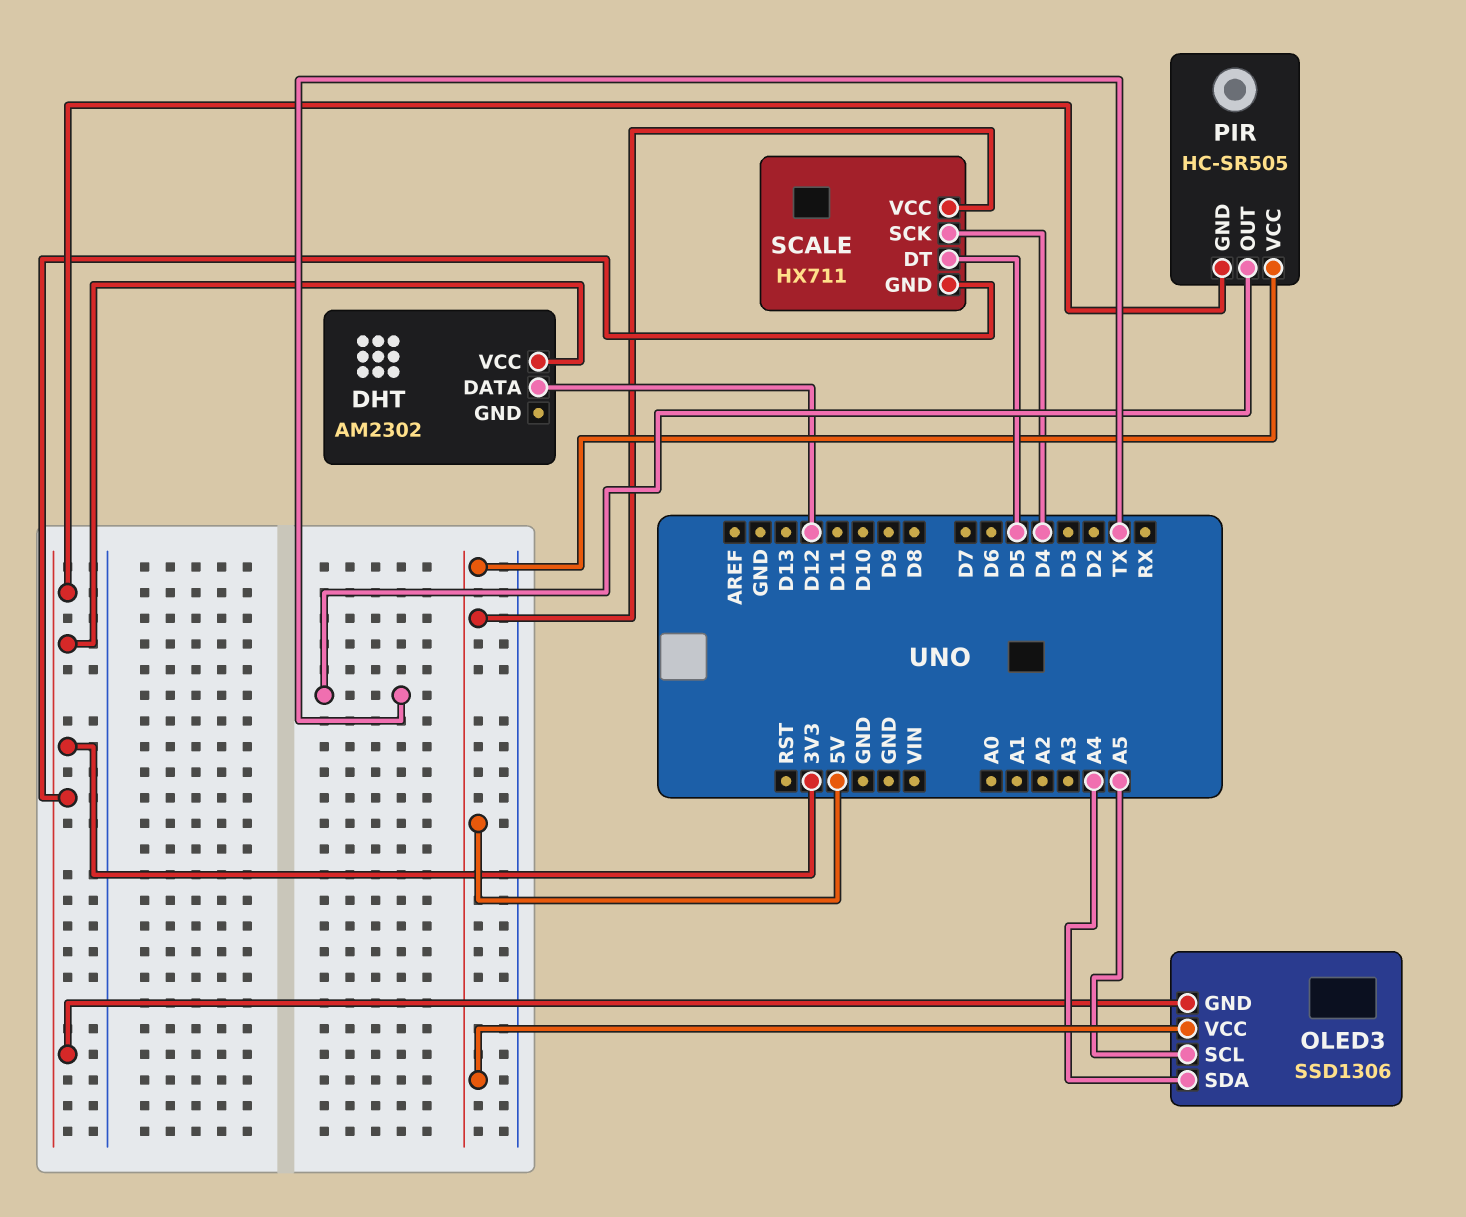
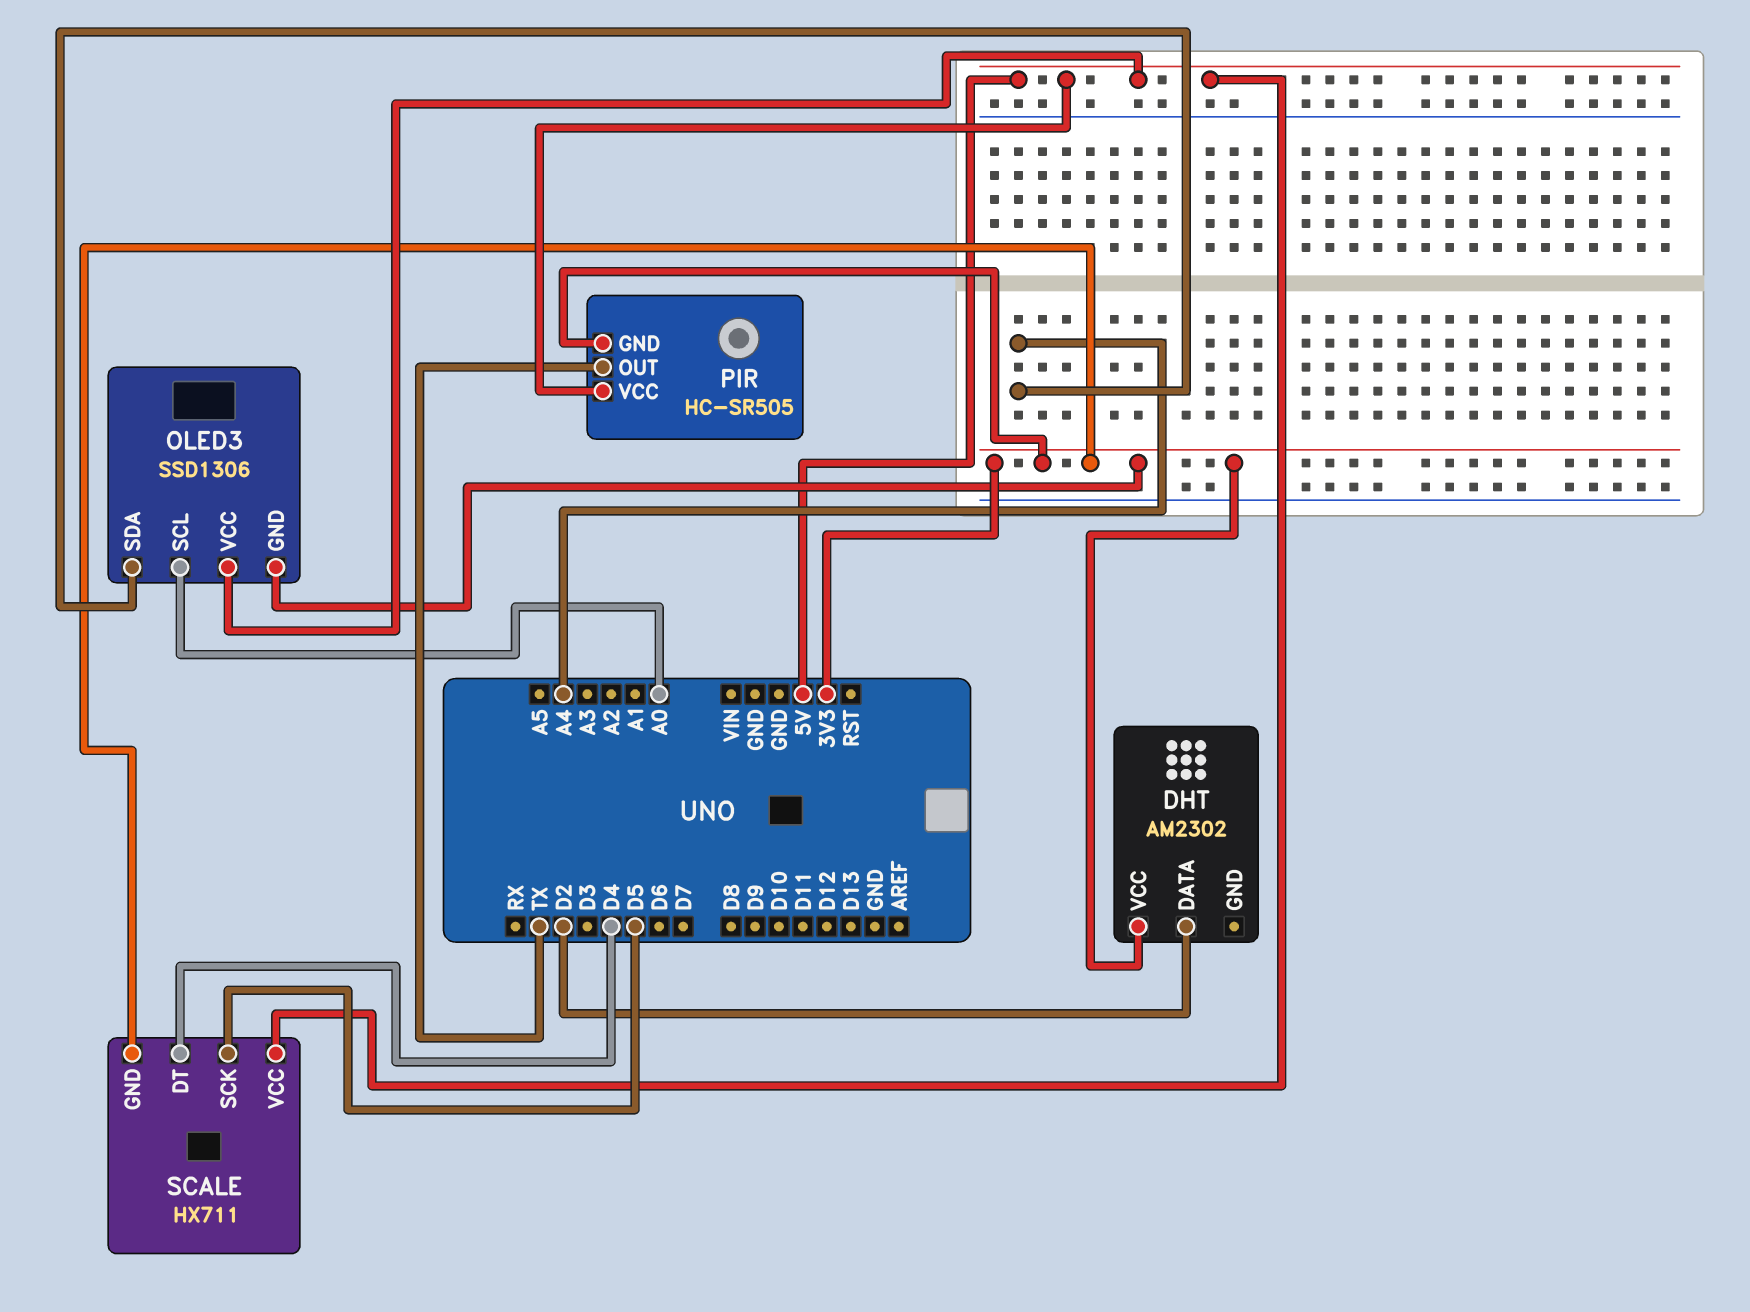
DHT pin DATA: D12 -> D2
OLED3 pin SCL: A5 -> A0
SCALE pin DT: D5 -> D4
SCALE pin SCK: D4 -> D5

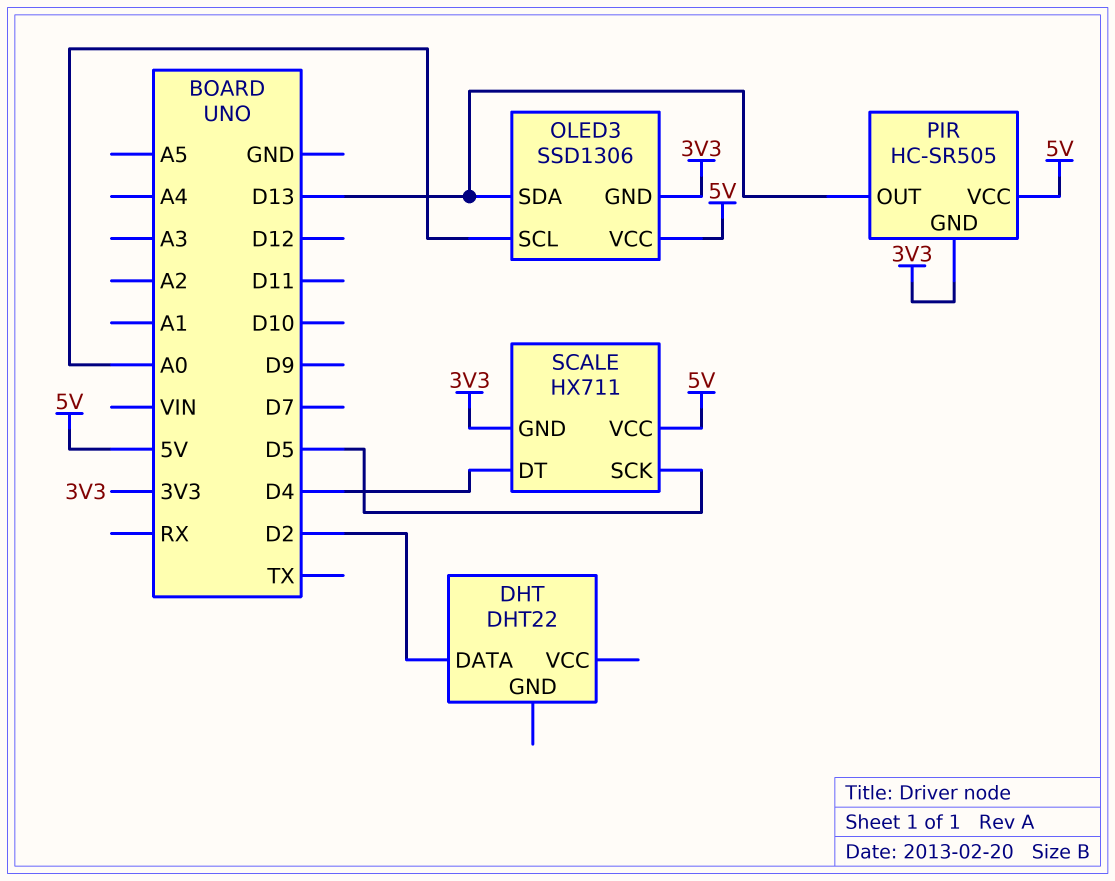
DHT: AM2302 -> DHT22
DHT pin VCC: 3V3 -> none
OLED3 pin SDA: A4 -> D13
PIR pin OUT: TX -> D13

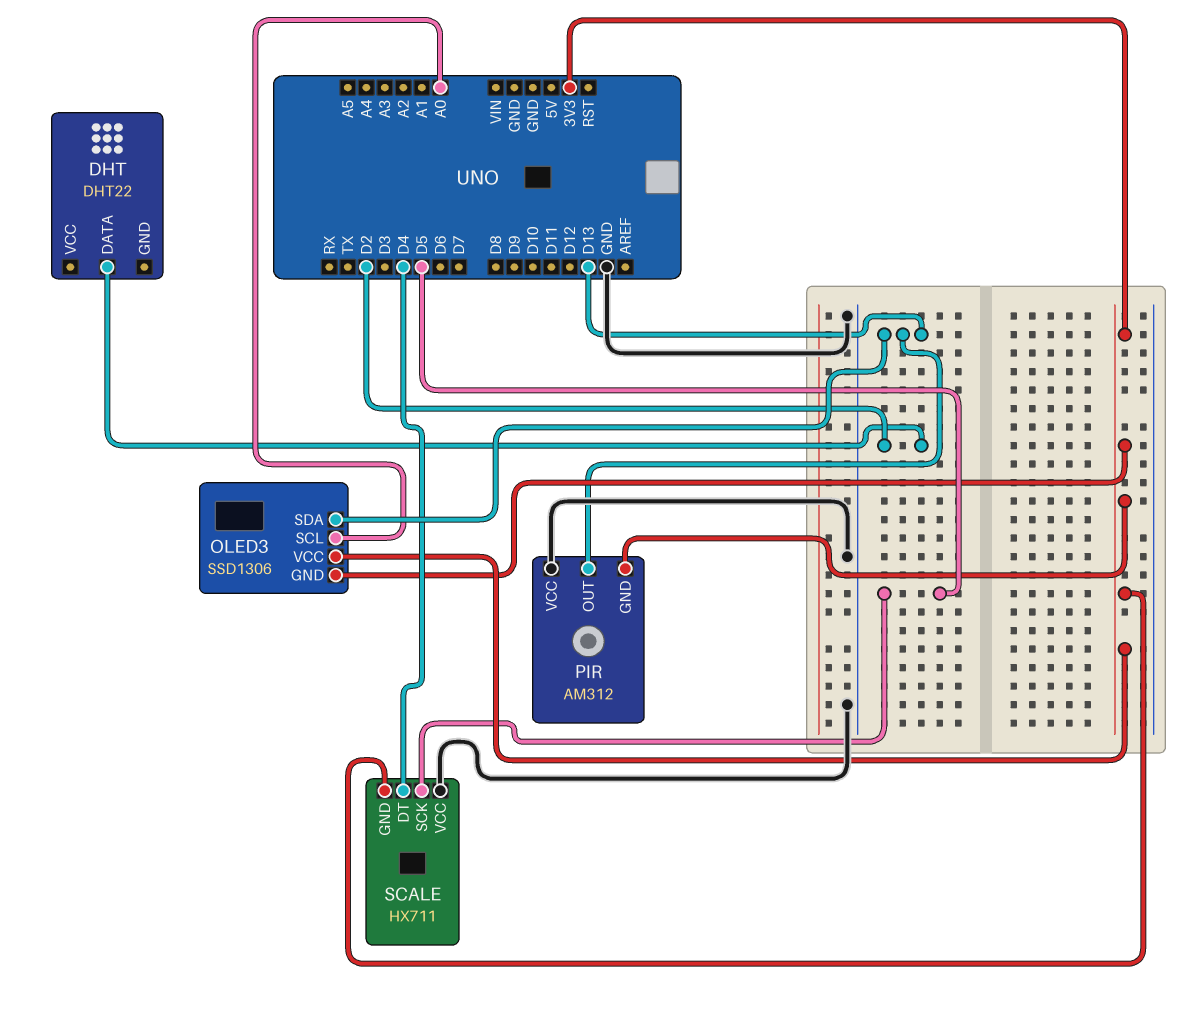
OLED3 pin VCC: 5V -> 3V3
PIR: HC-SR505 -> AM312
PIR pin VCC: 5V -> GND
SCALE pin VCC: 5V -> GND

